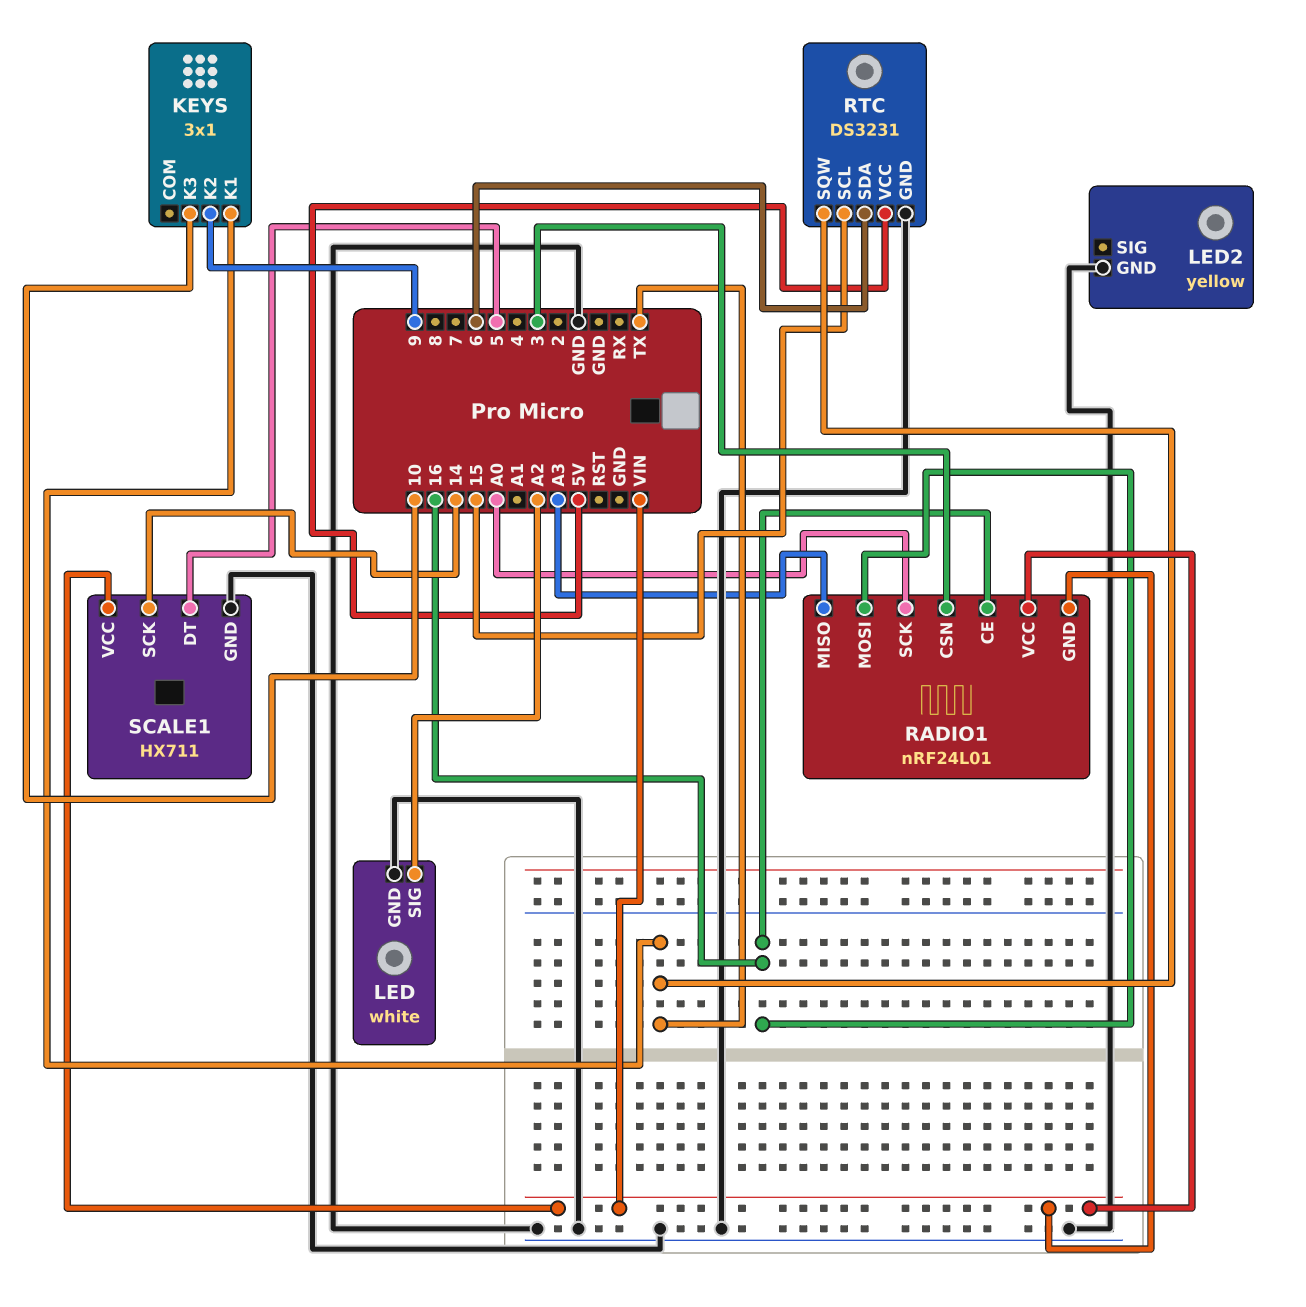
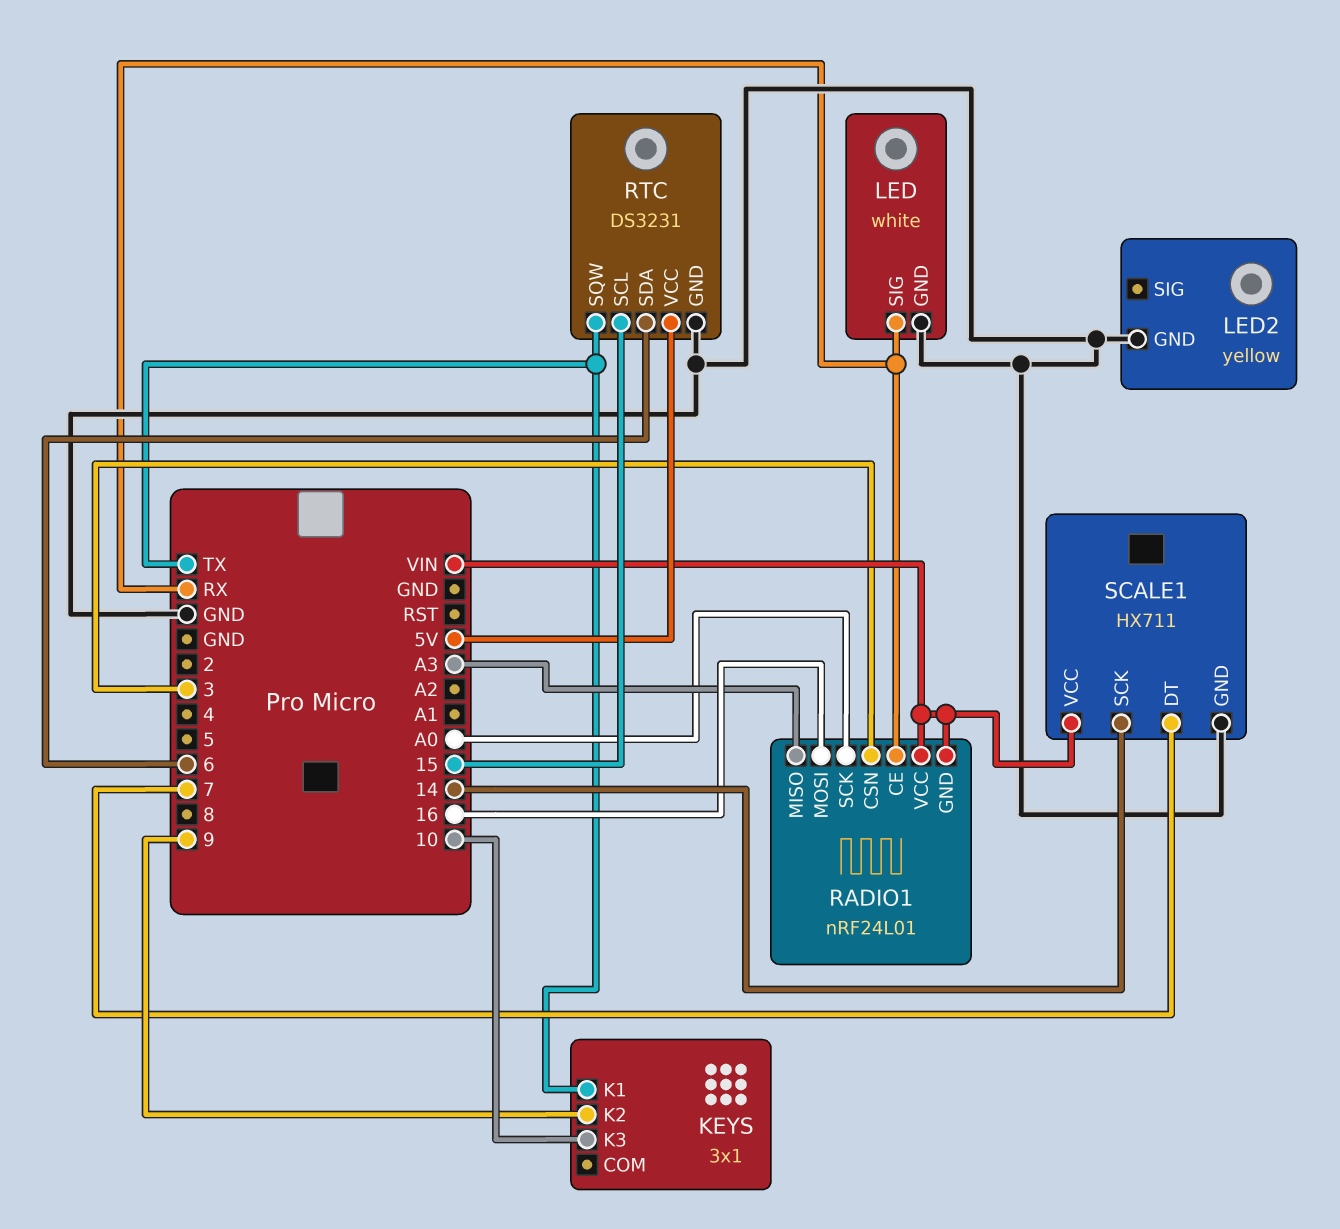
LED pin SIG: A2 -> RX
RADIO1 pin CE: 16 -> RX
SCALE1 pin DT: 5 -> 7

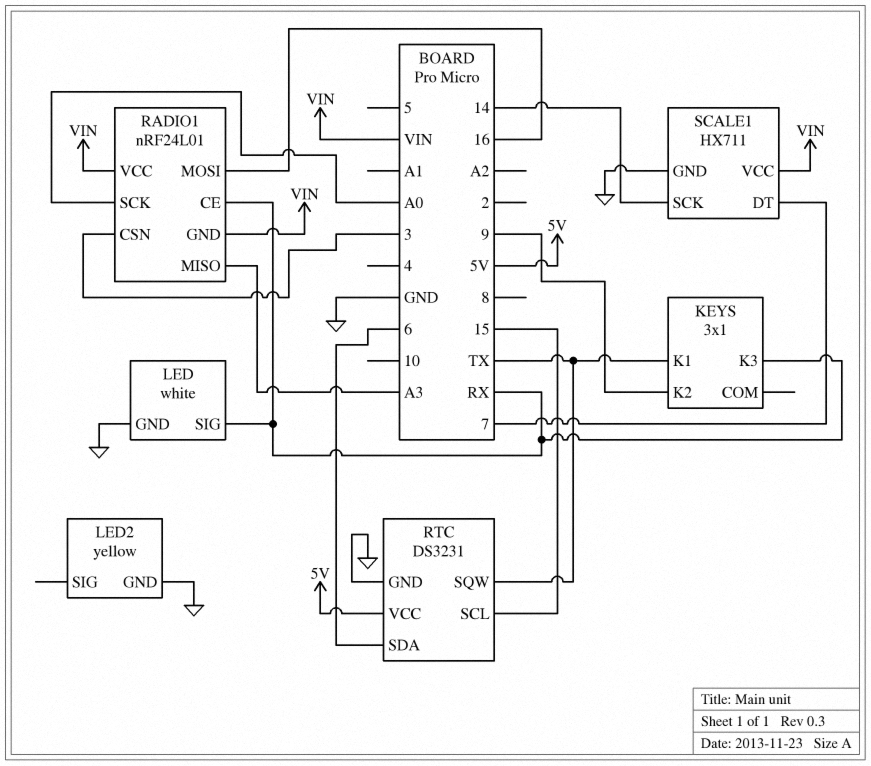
KEYS pin K3: 10 -> RX

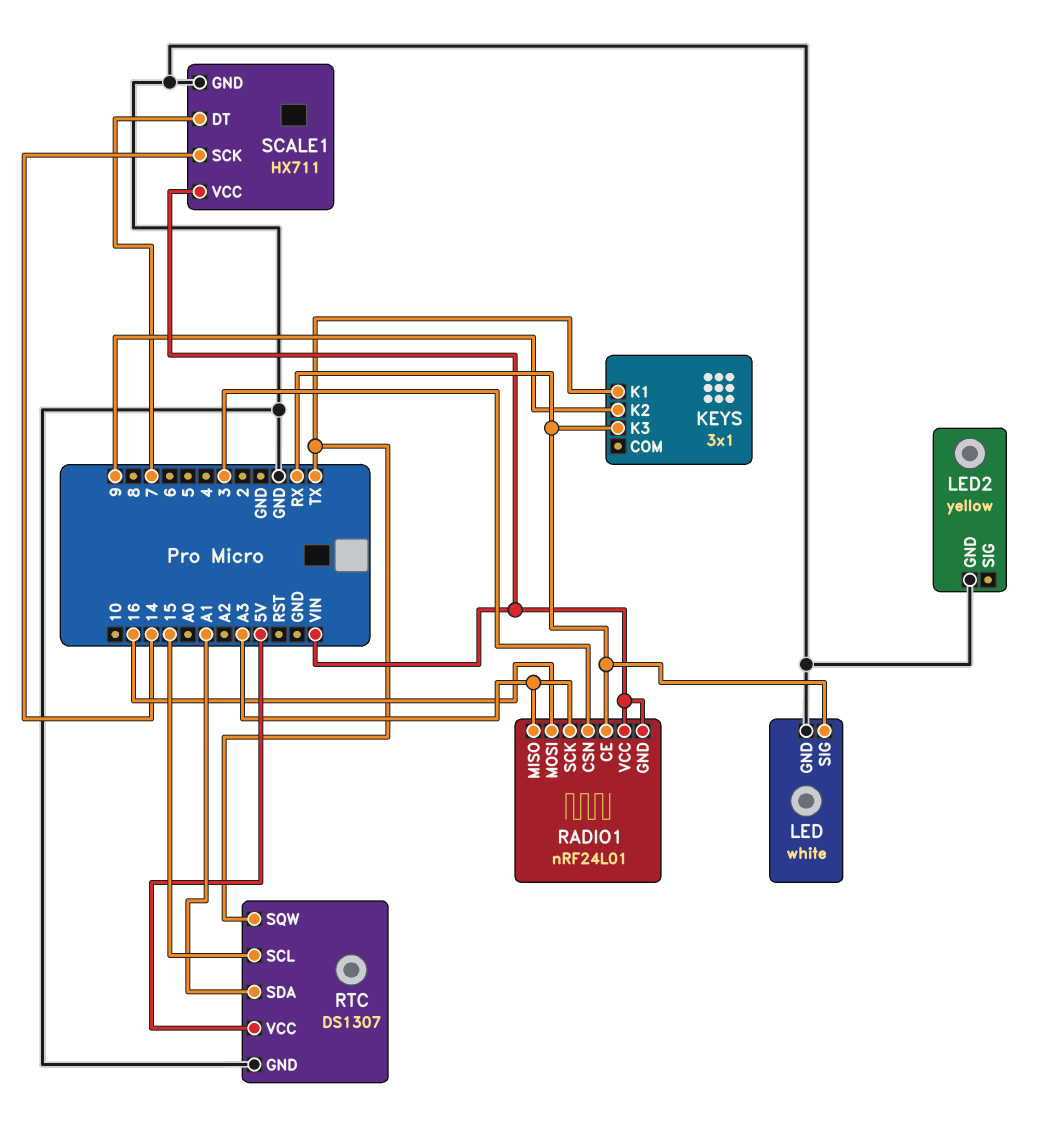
RADIO1 pin SCK: A0 -> A3
RTC: DS3231 -> DS1307
RTC pin SDA: 6 -> A1

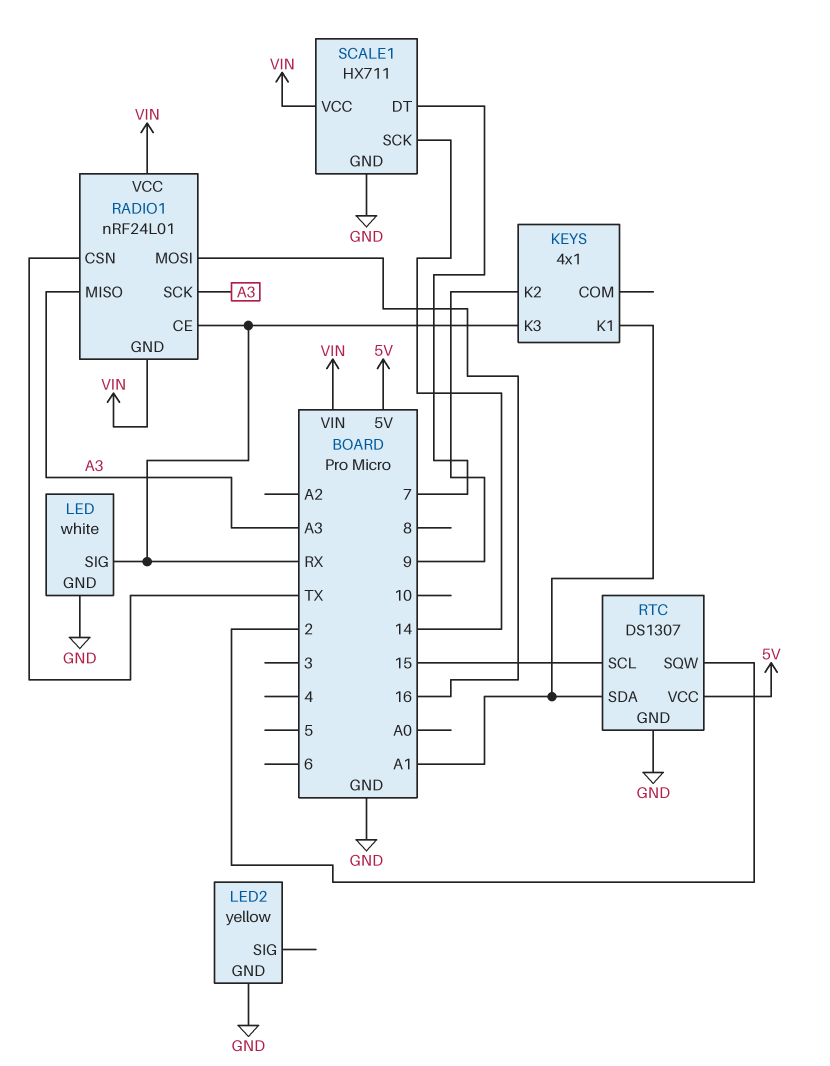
KEYS: 3x1 -> 4x1
KEYS pin K1: TX -> A1
RADIO1 pin CSN: 3 -> TX
RTC pin SQW: TX -> 2

